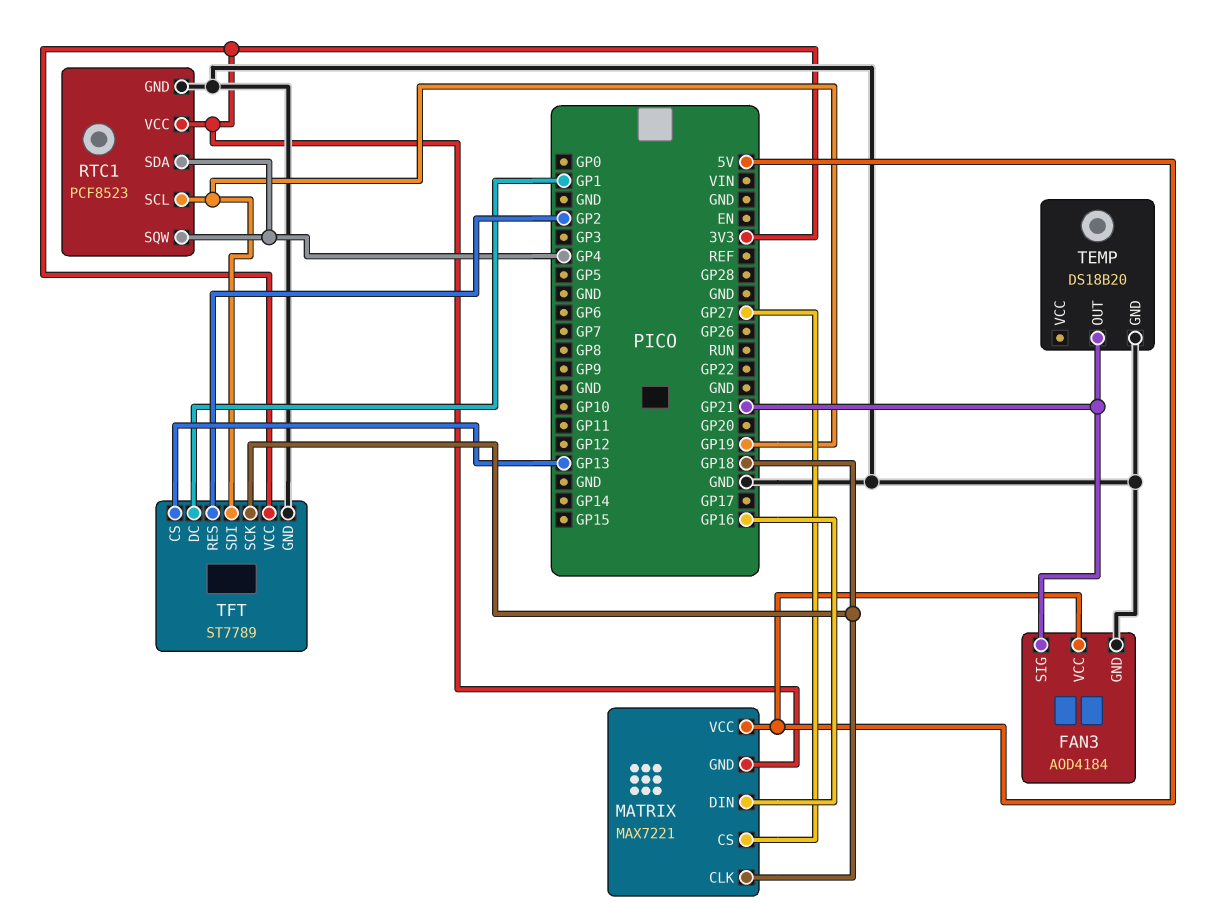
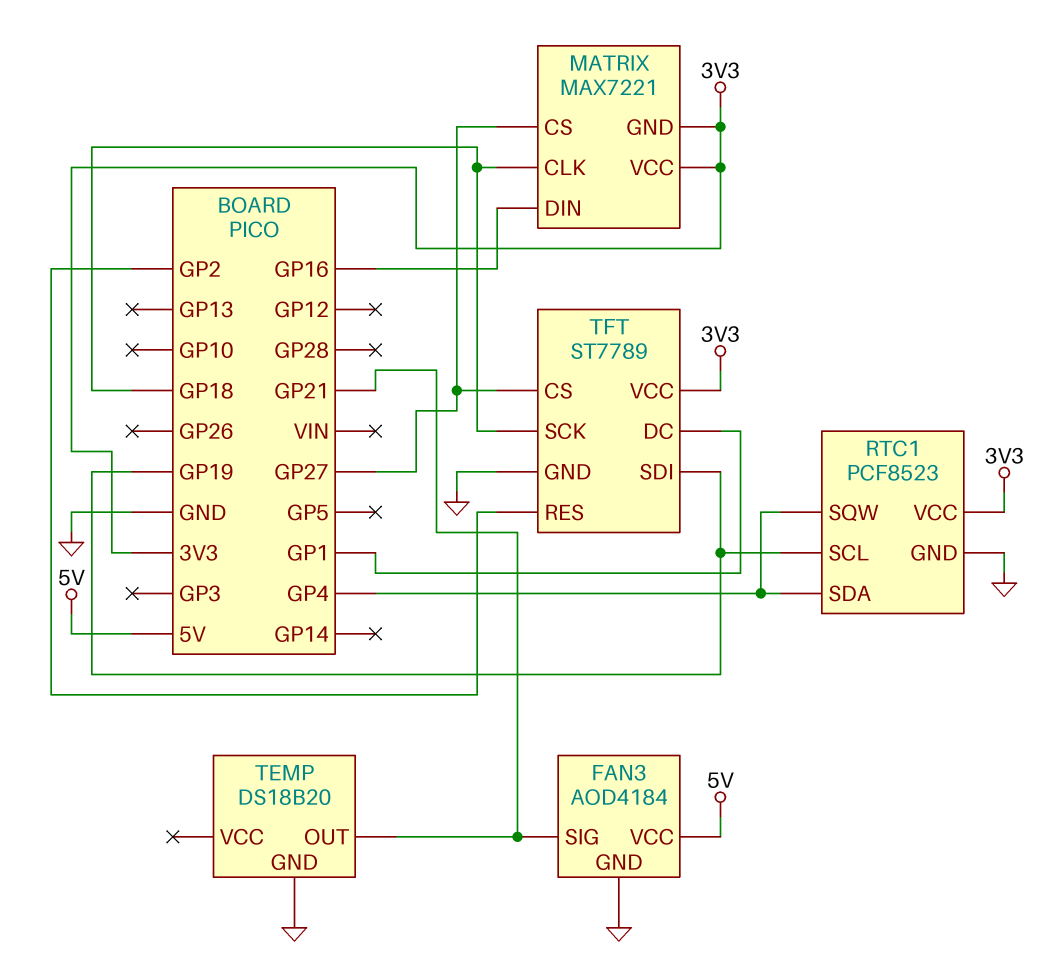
MATRIX pin VCC: 5V -> 3V3
TFT pin CS: GP13 -> GP27

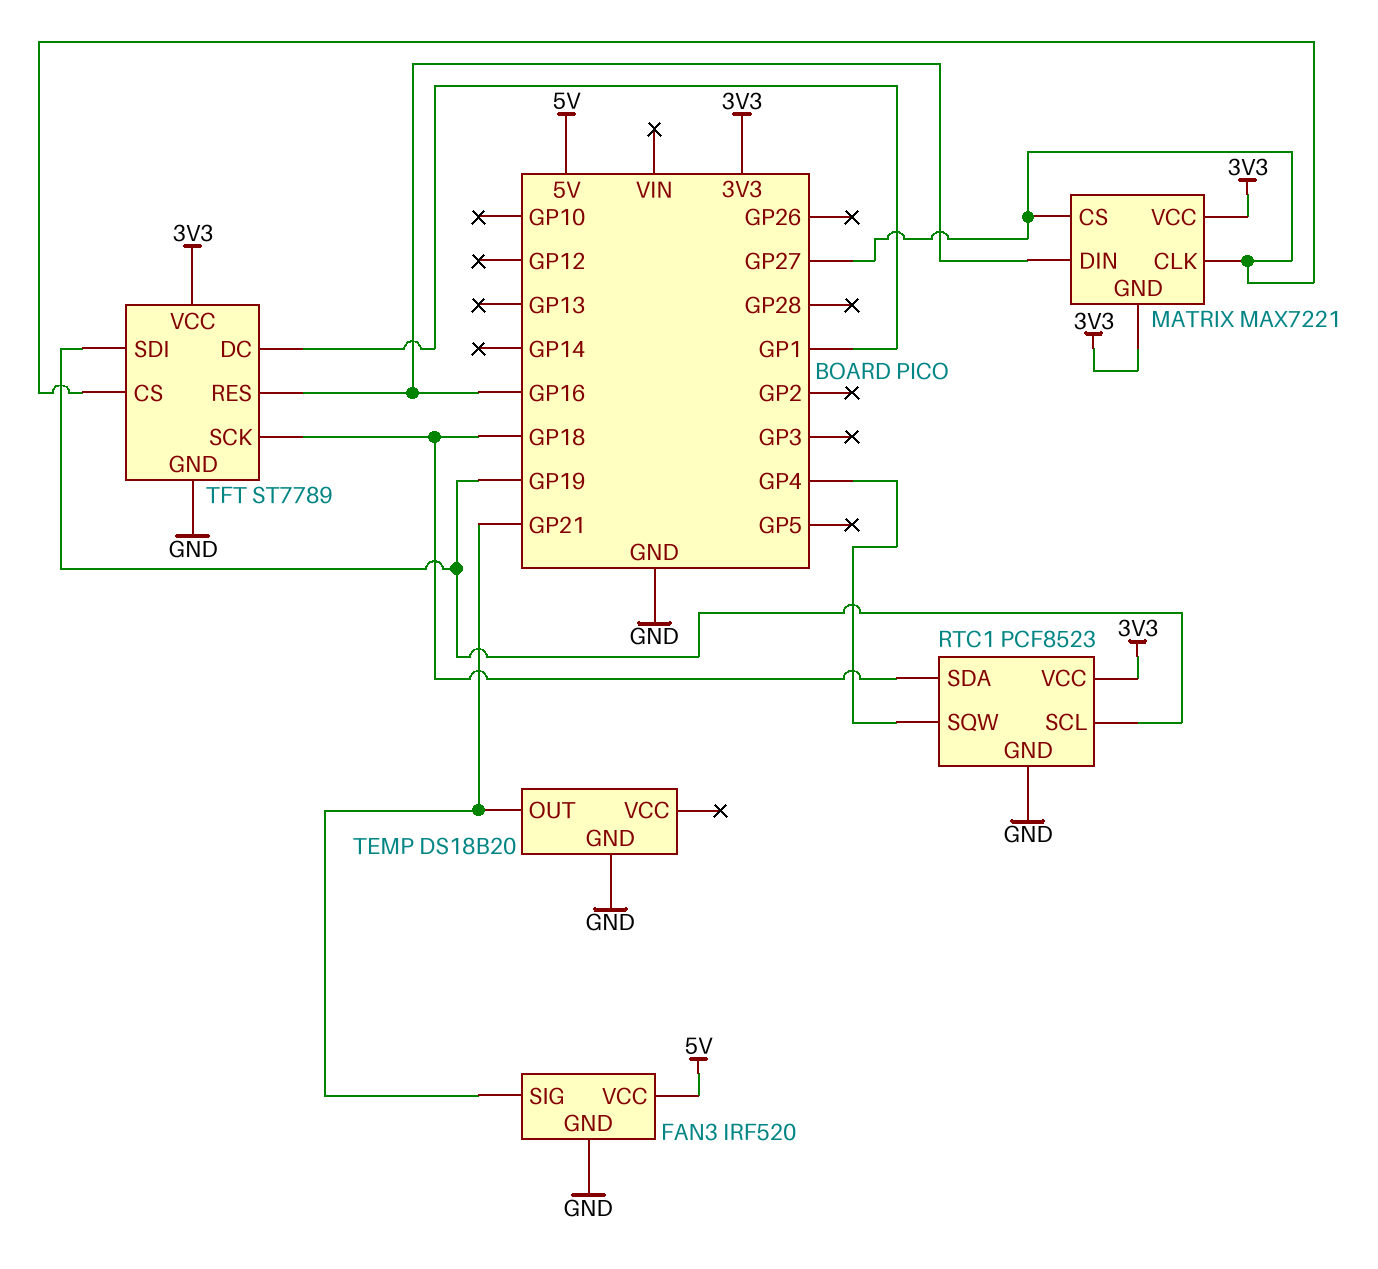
FAN3: AOD4184 -> IRF520
MATRIX pin CLK: GP18 -> GP27
RTC1 pin SDA: GP4 -> GP18
TFT pin RES: GP2 -> GP16

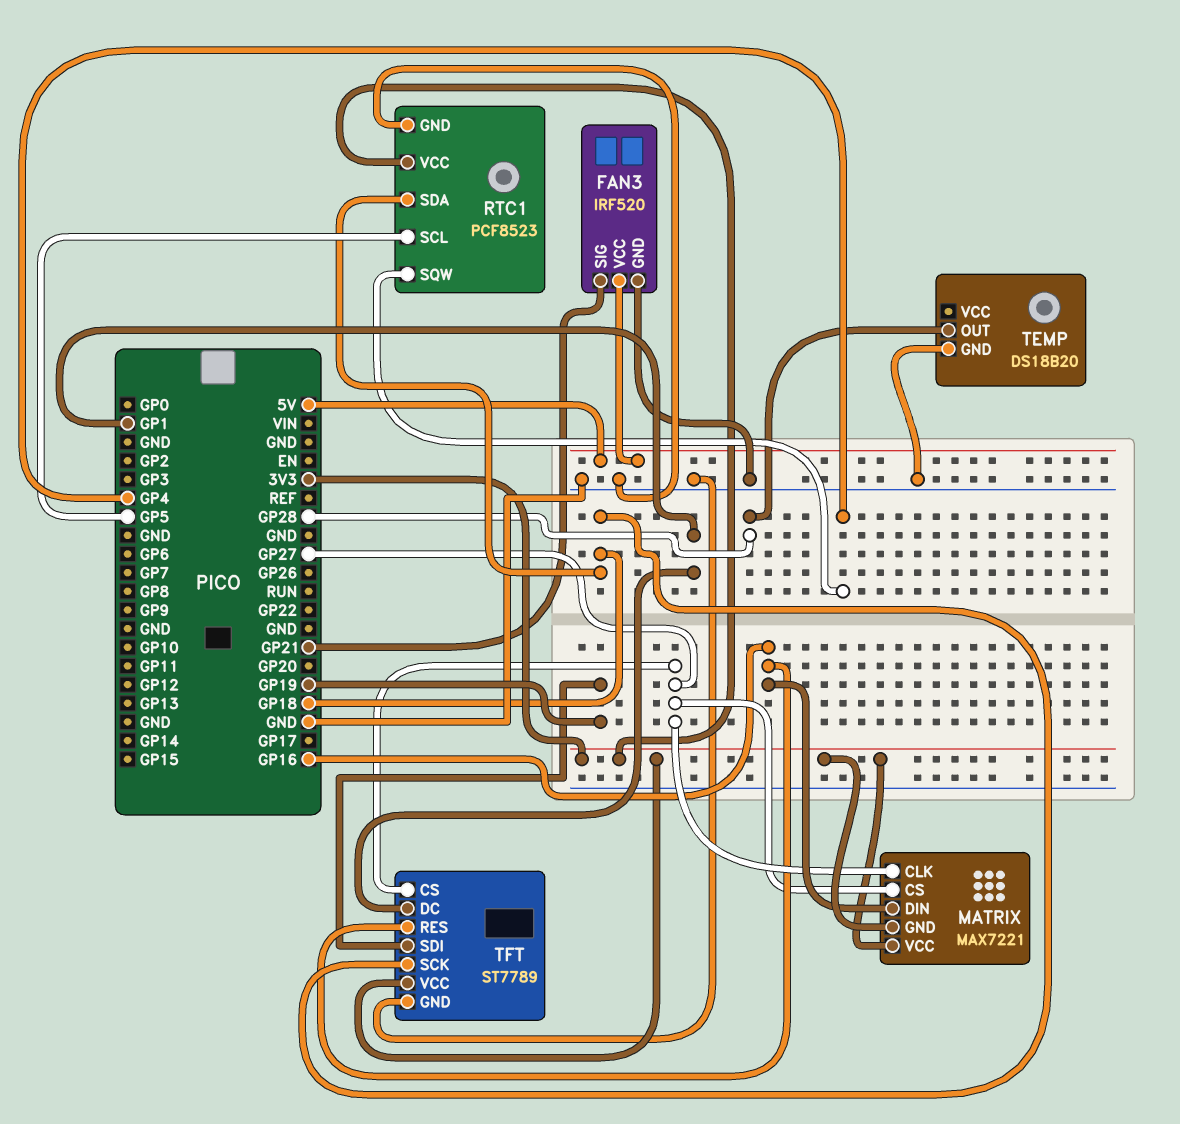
RTC1 pin SCL: GP19 -> GP5
TEMP pin OUT: GP21 -> GP28

